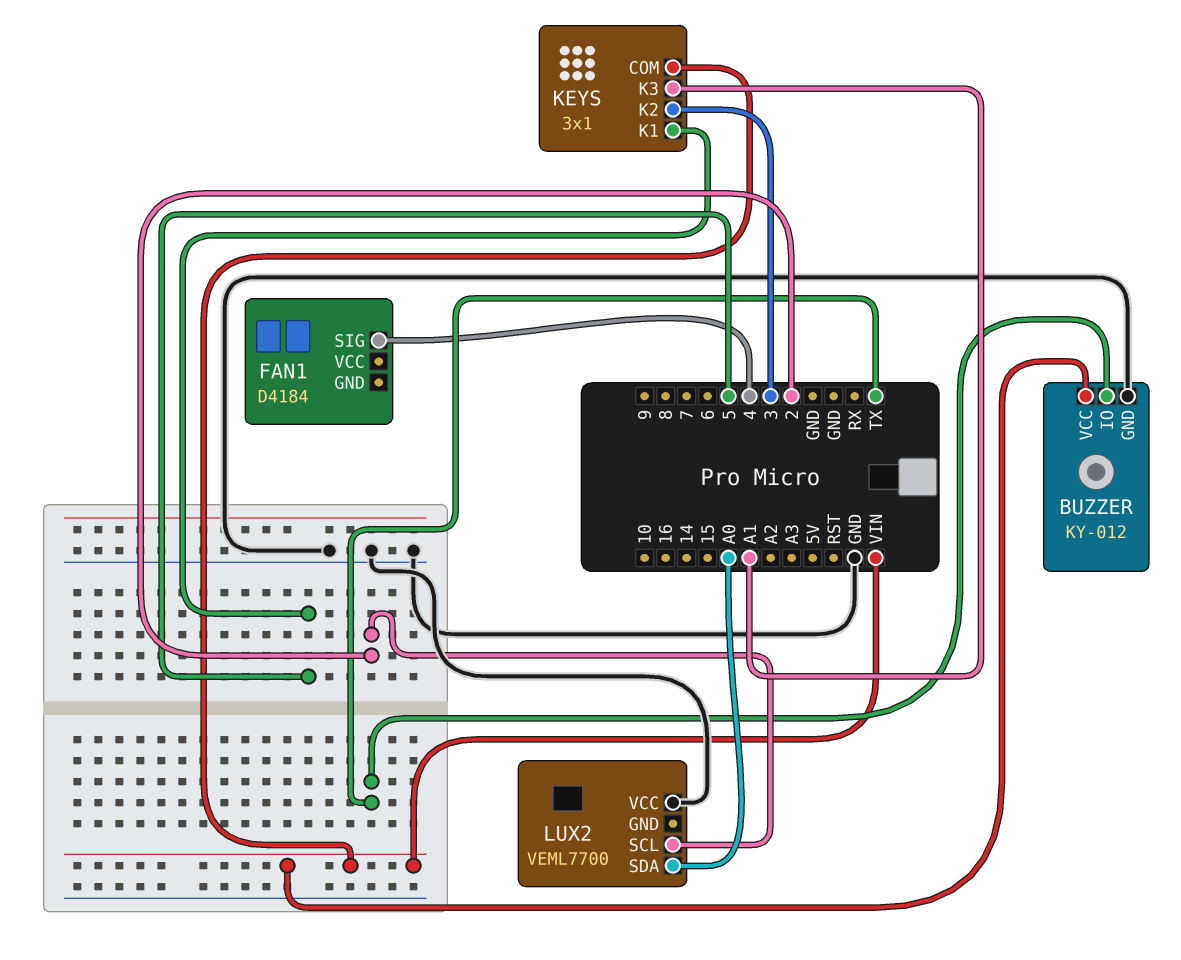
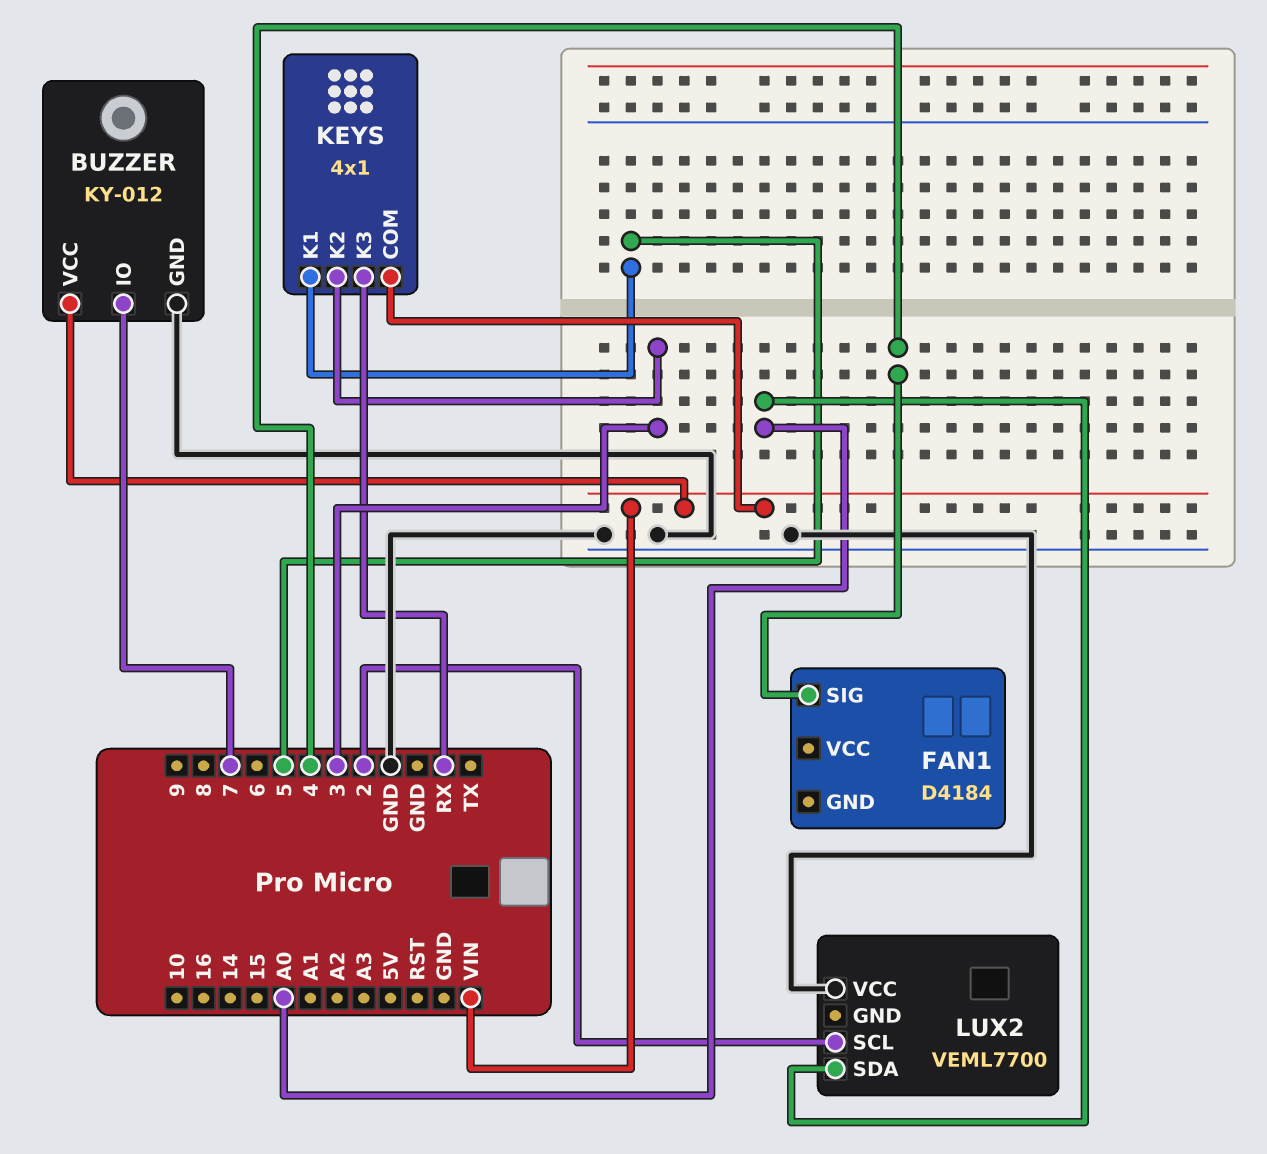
BUZZER pin IO: TX -> 7
KEYS: 3x1 -> 4x1
KEYS pin K3: A1 -> RX

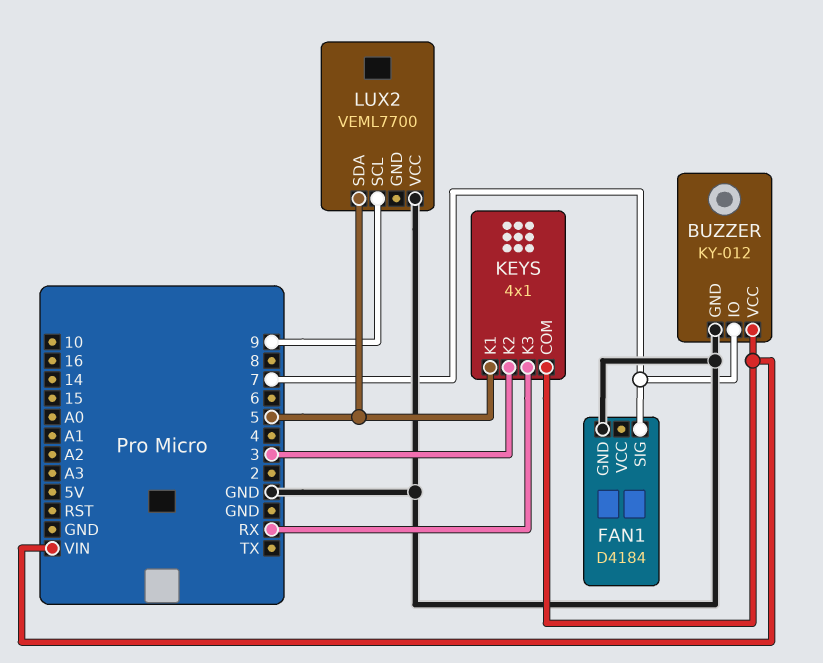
FAN1 pin GND: none -> GND
FAN1 pin SIG: 4 -> 7
LUX2 pin SCL: 2 -> 9
LUX2 pin SDA: A0 -> 5

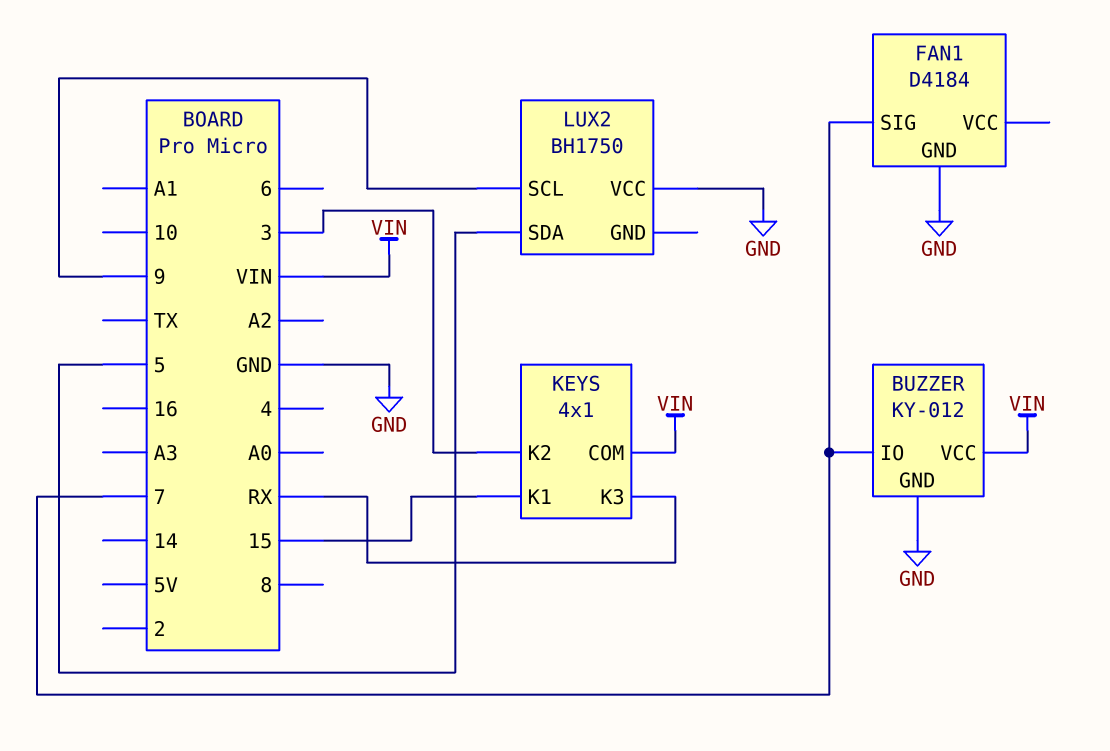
KEYS pin K1: 5 -> 15
LUX2: VEML7700 -> BH1750

